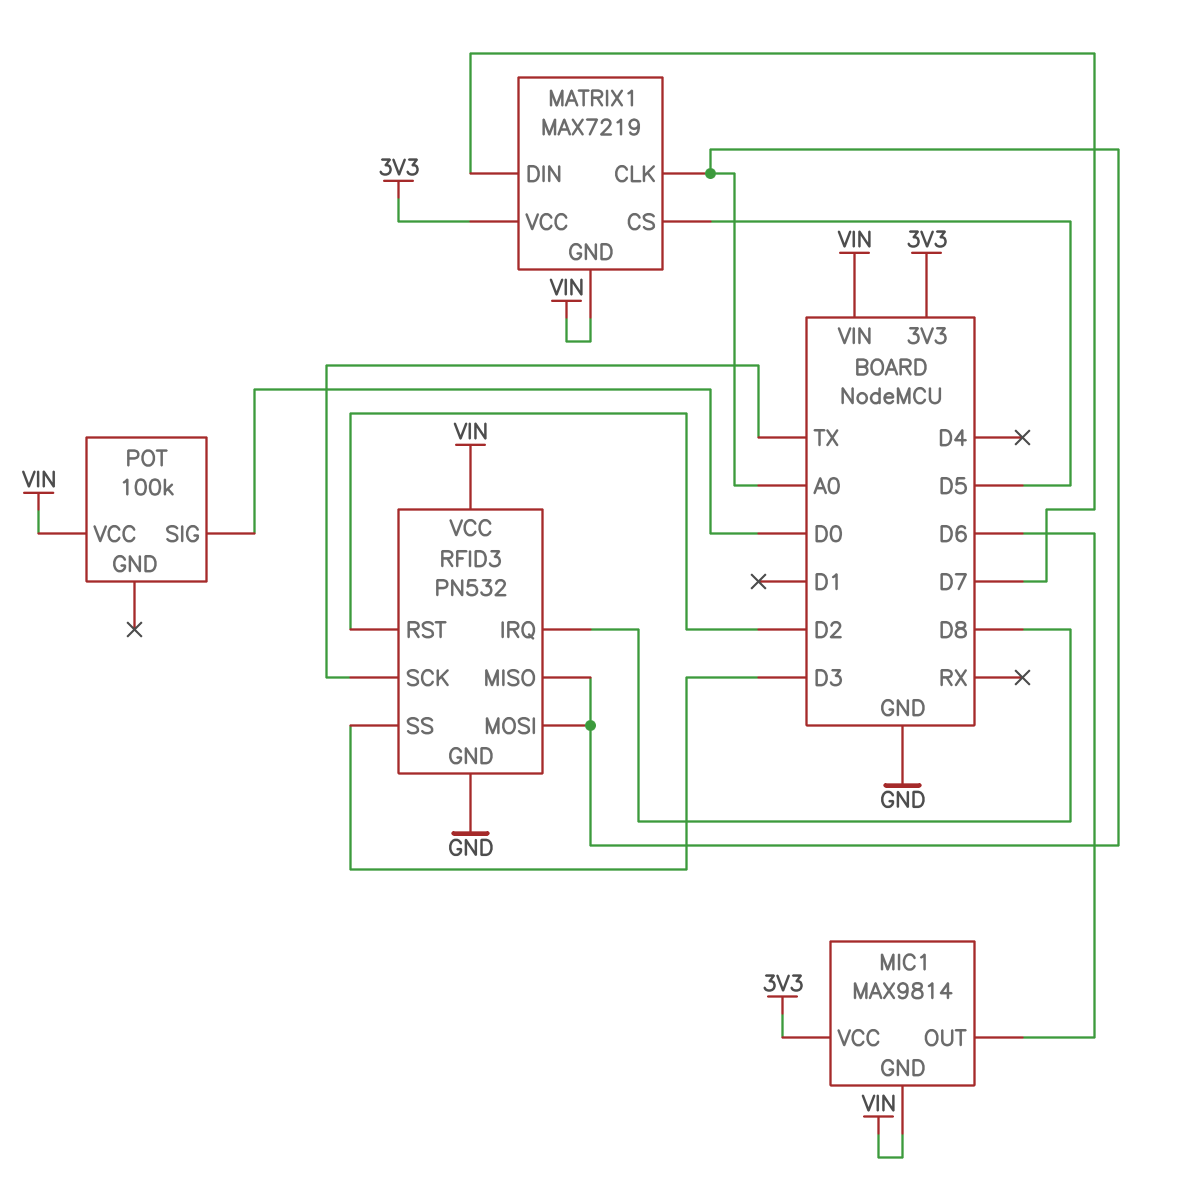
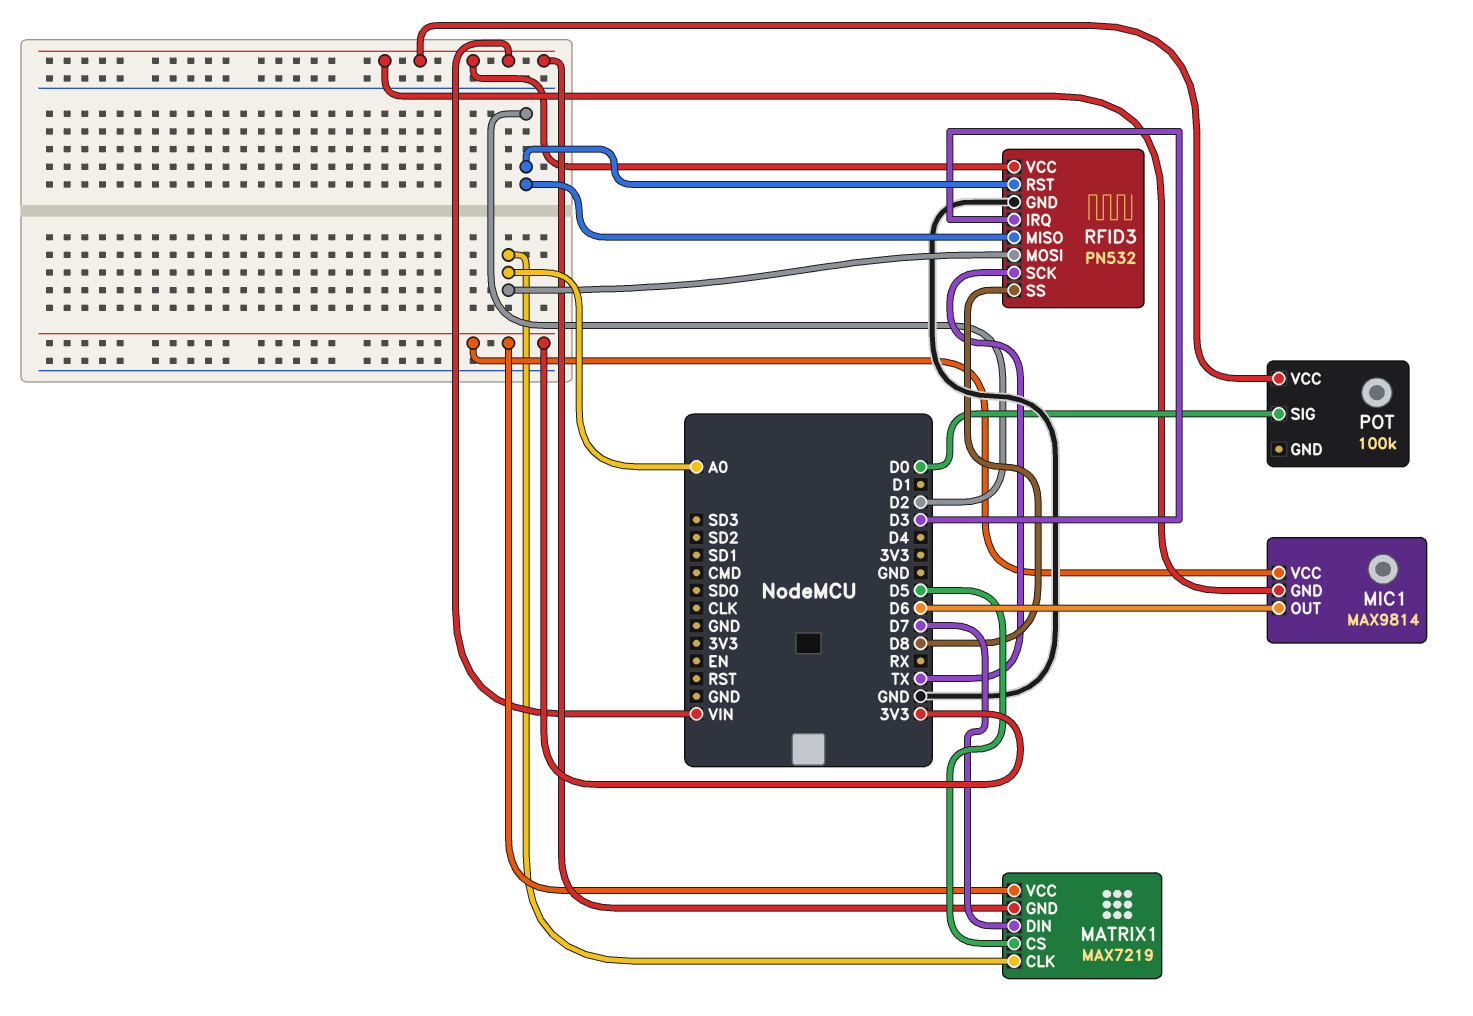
RFID3 pin IRQ: D8 -> D3
RFID3 pin MISO: A0 -> D2
RFID3 pin SS: D3 -> D8

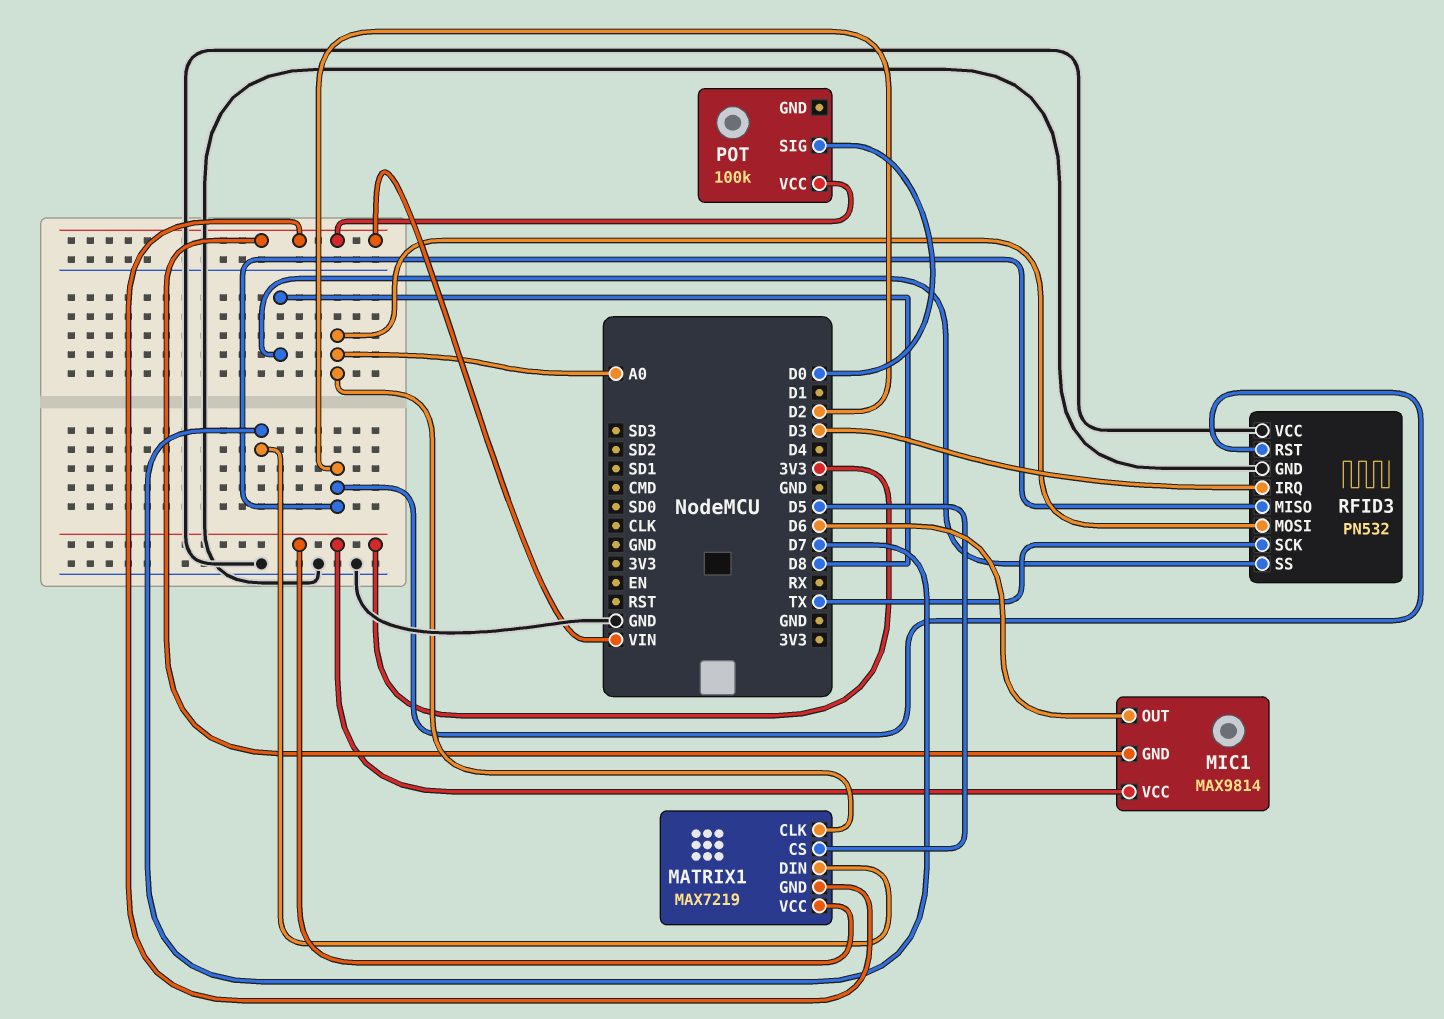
RFID3 pin VCC: VIN -> GND

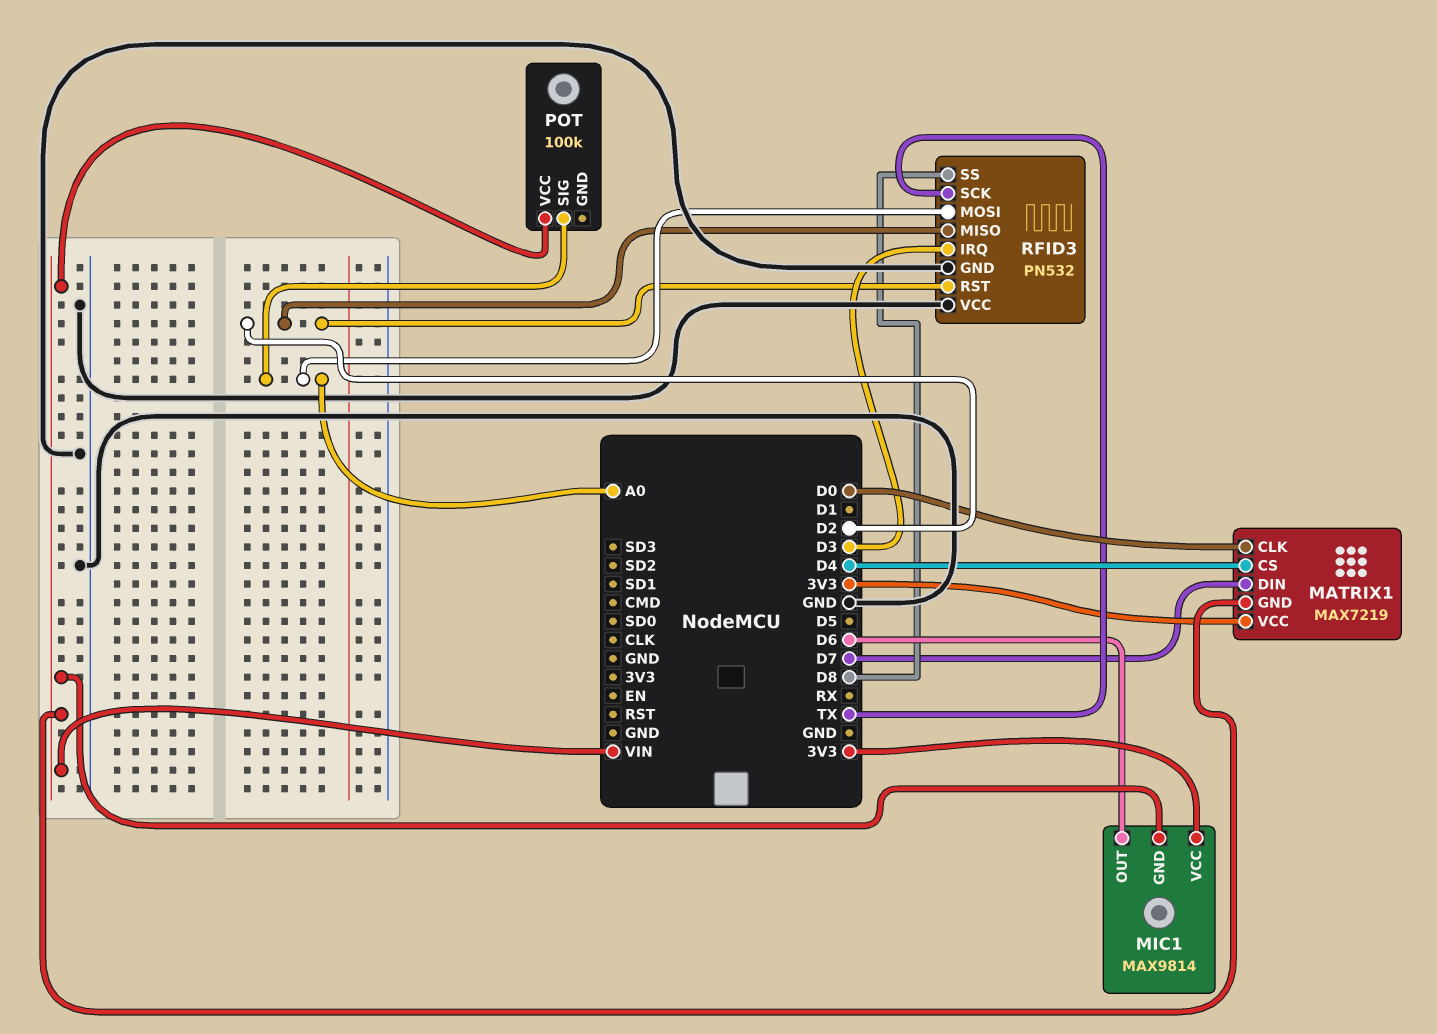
MATRIX1 pin CLK: A0 -> D0
MATRIX1 pin CS: D5 -> D4
POT pin SIG: D0 -> A0

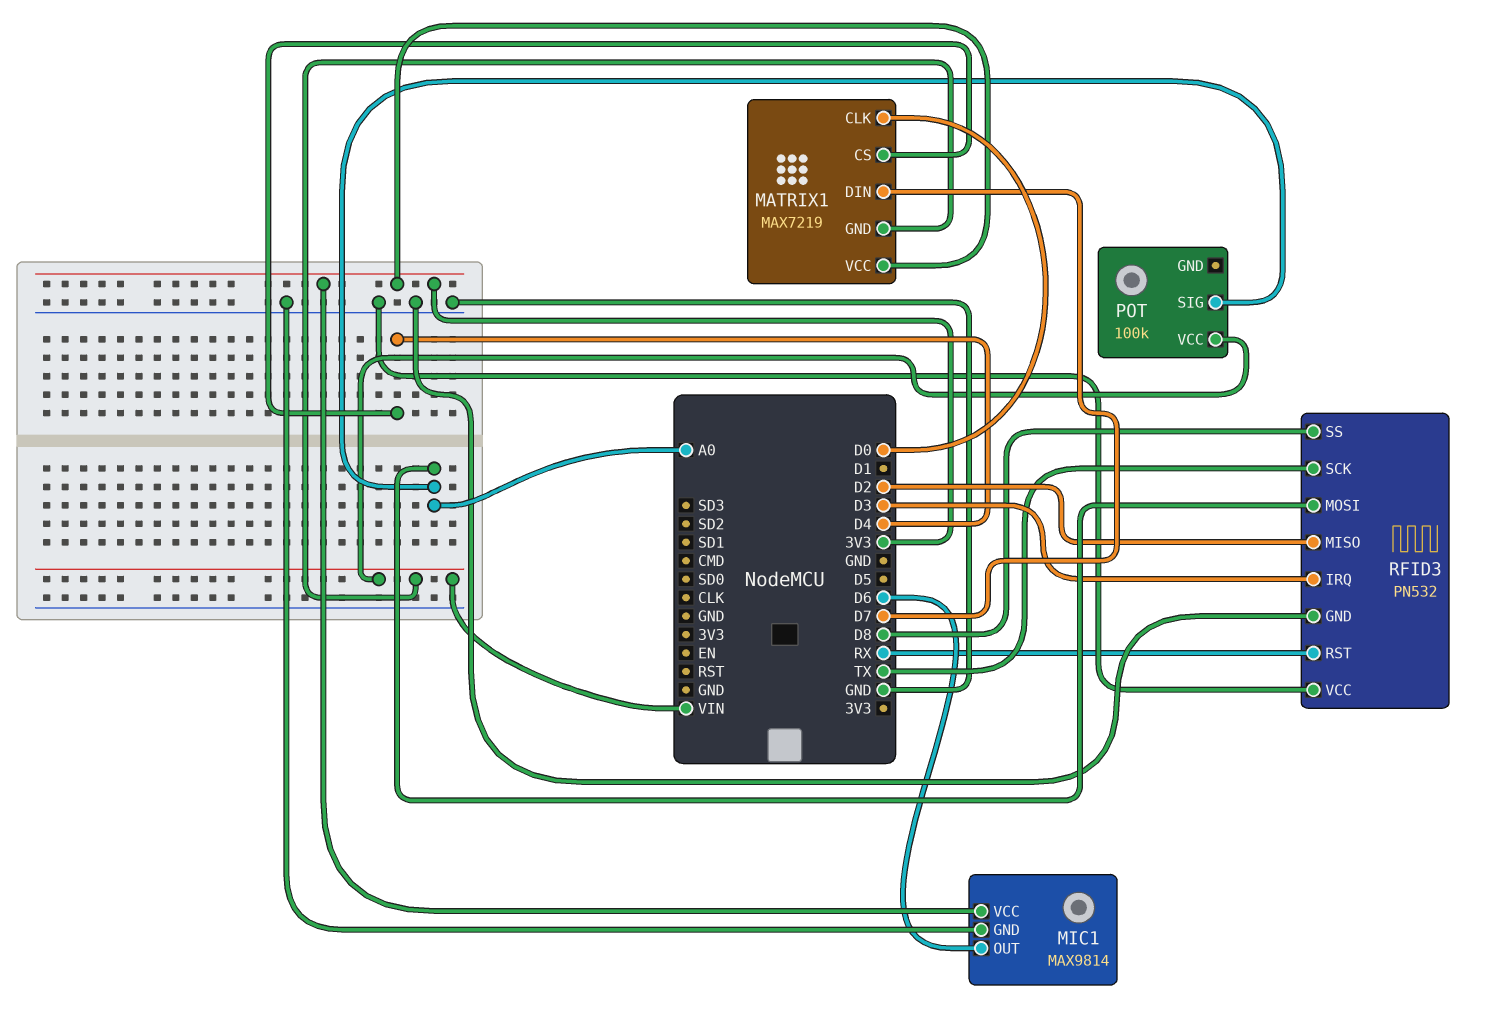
MIC1 pin GND: VIN -> GND
RFID3 pin RST: D2 -> RX

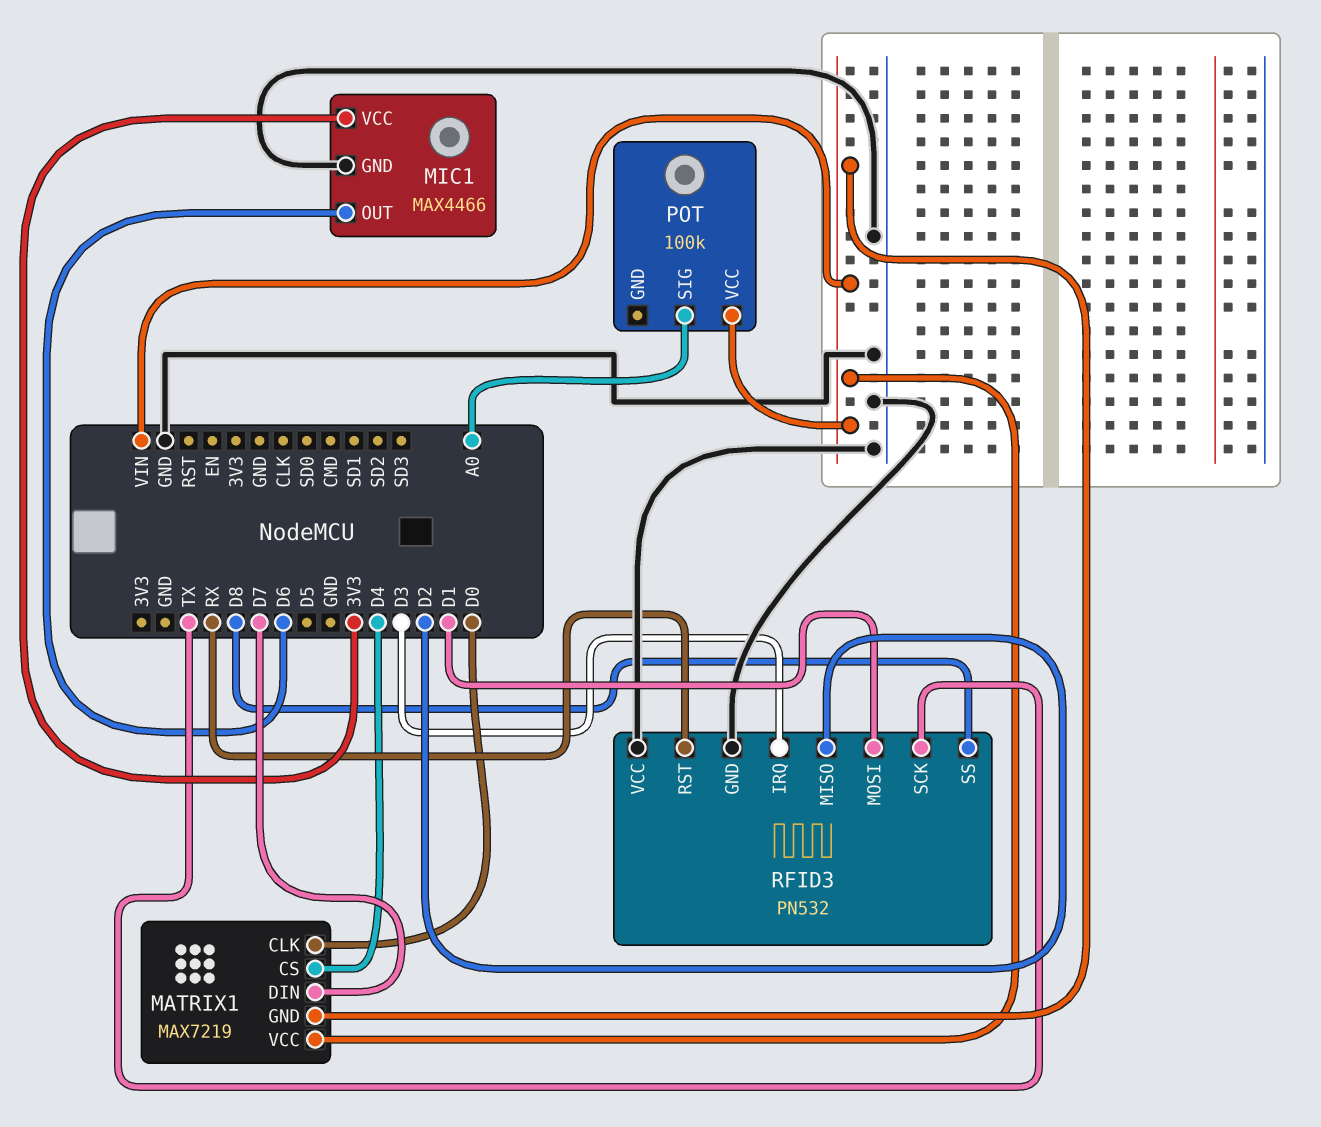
MATRIX1 pin VCC: 3V3 -> VIN
MIC1: MAX9814 -> MAX4466
RFID3 pin MOSI: A0 -> D1

